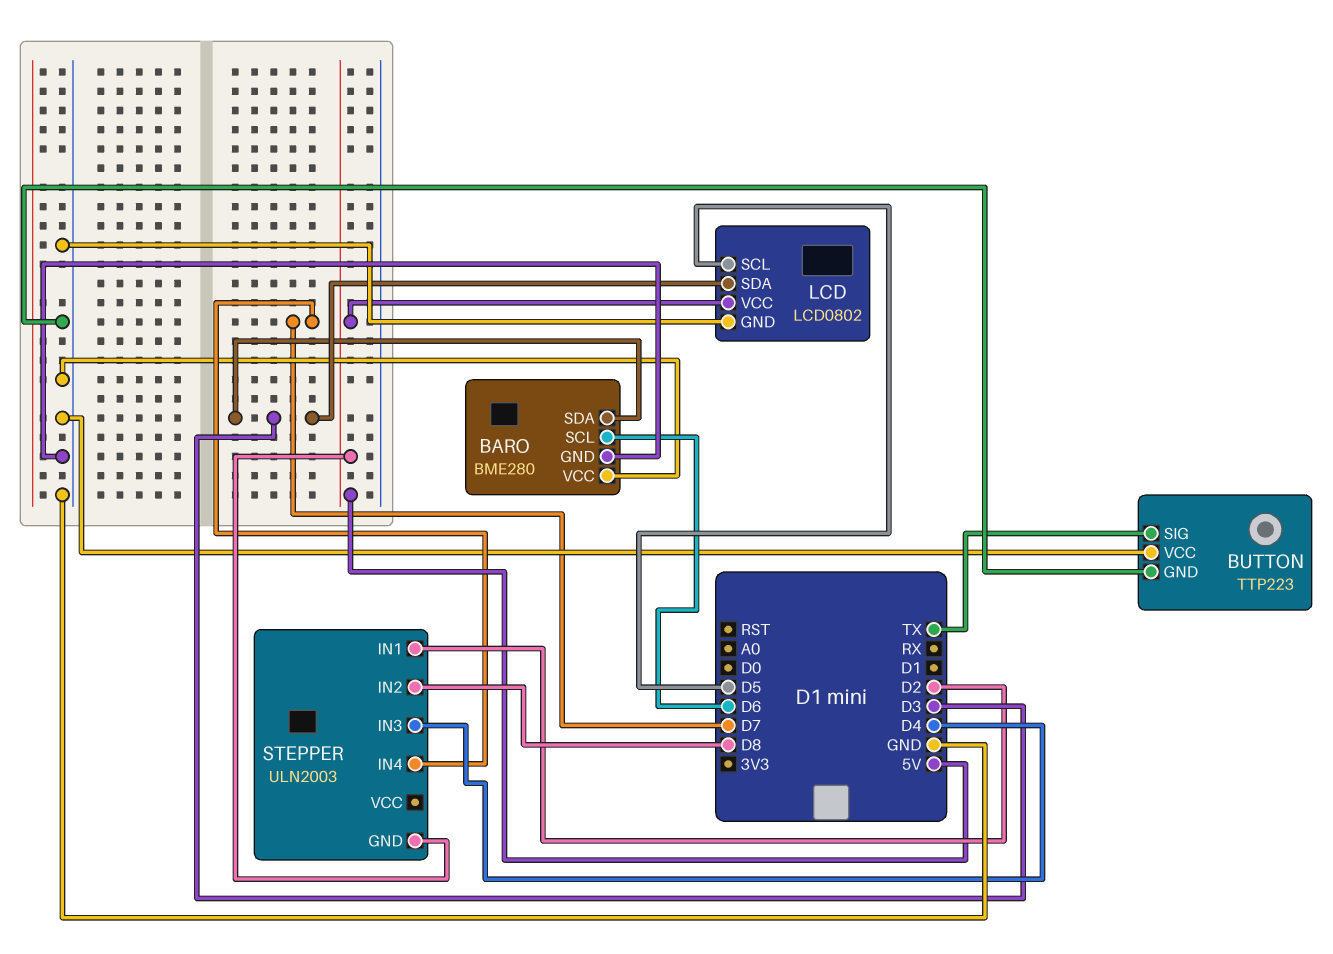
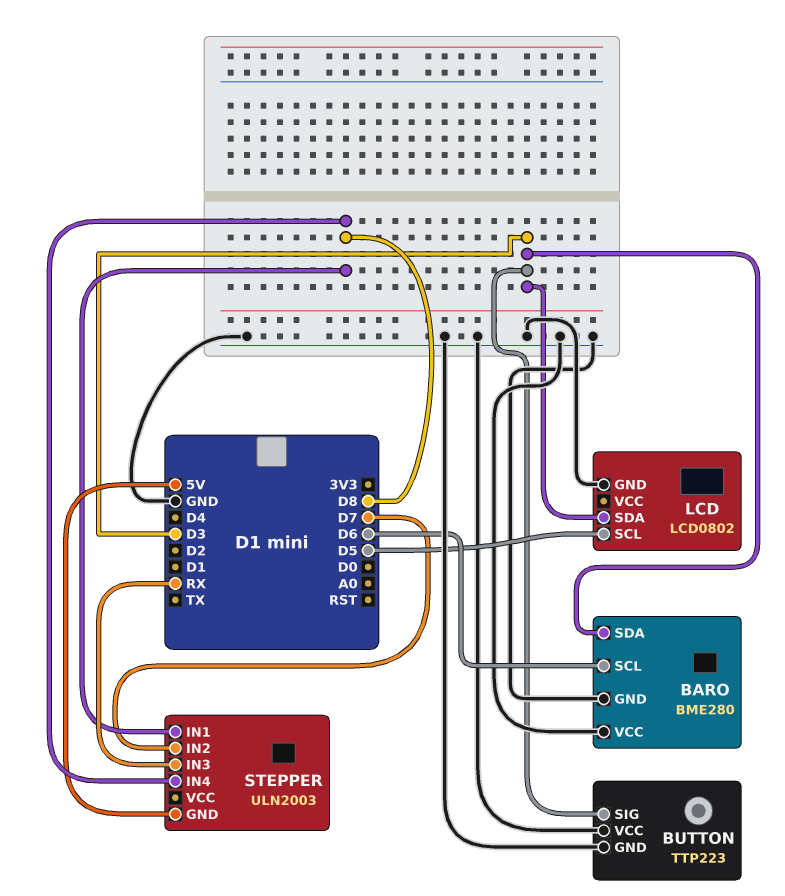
BUTTON pin SIG: TX -> D3
LCD pin VCC: 5V -> none
STEPPER pin IN1: D2 -> D8
STEPPER pin IN2: D8 -> D7
STEPPER pin IN3: D4 -> RX
STEPPER pin IN4: D7 -> D8

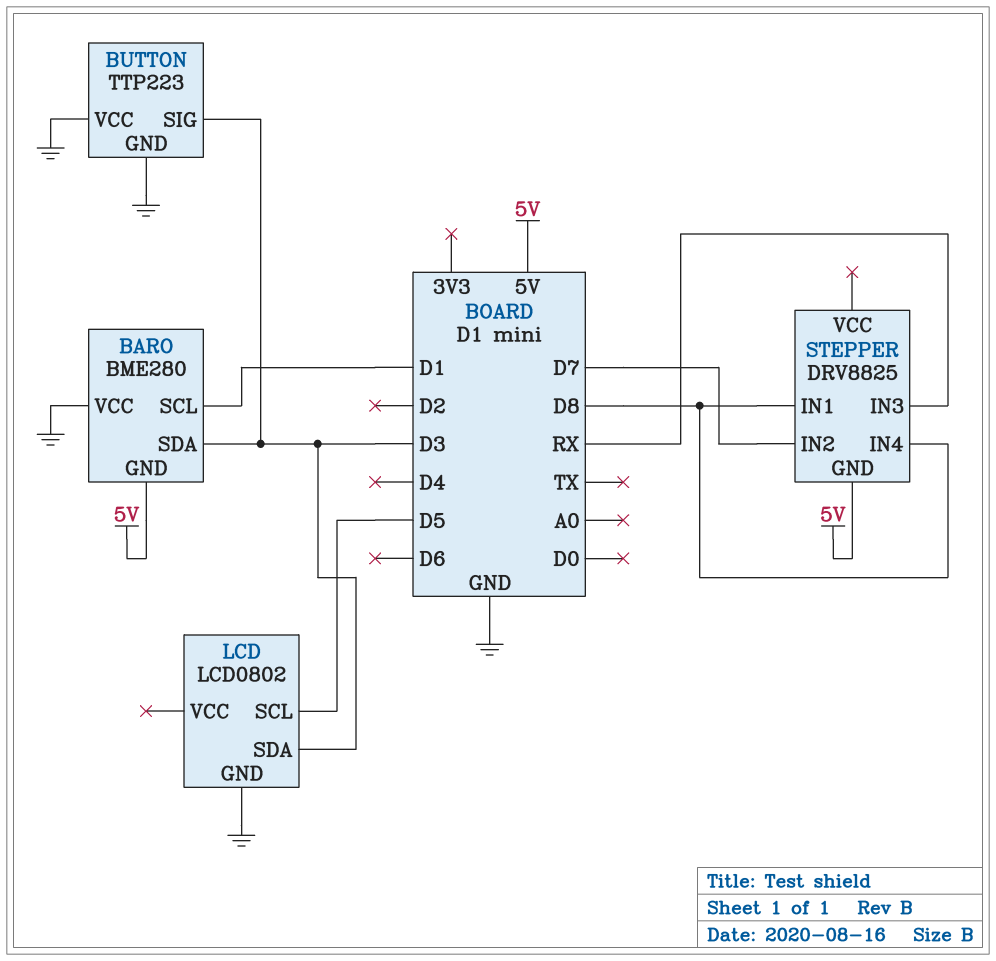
BARO pin GND: GND -> 5V
BARO pin SCL: D6 -> D1
STEPPER: ULN2003 -> DRV8825

